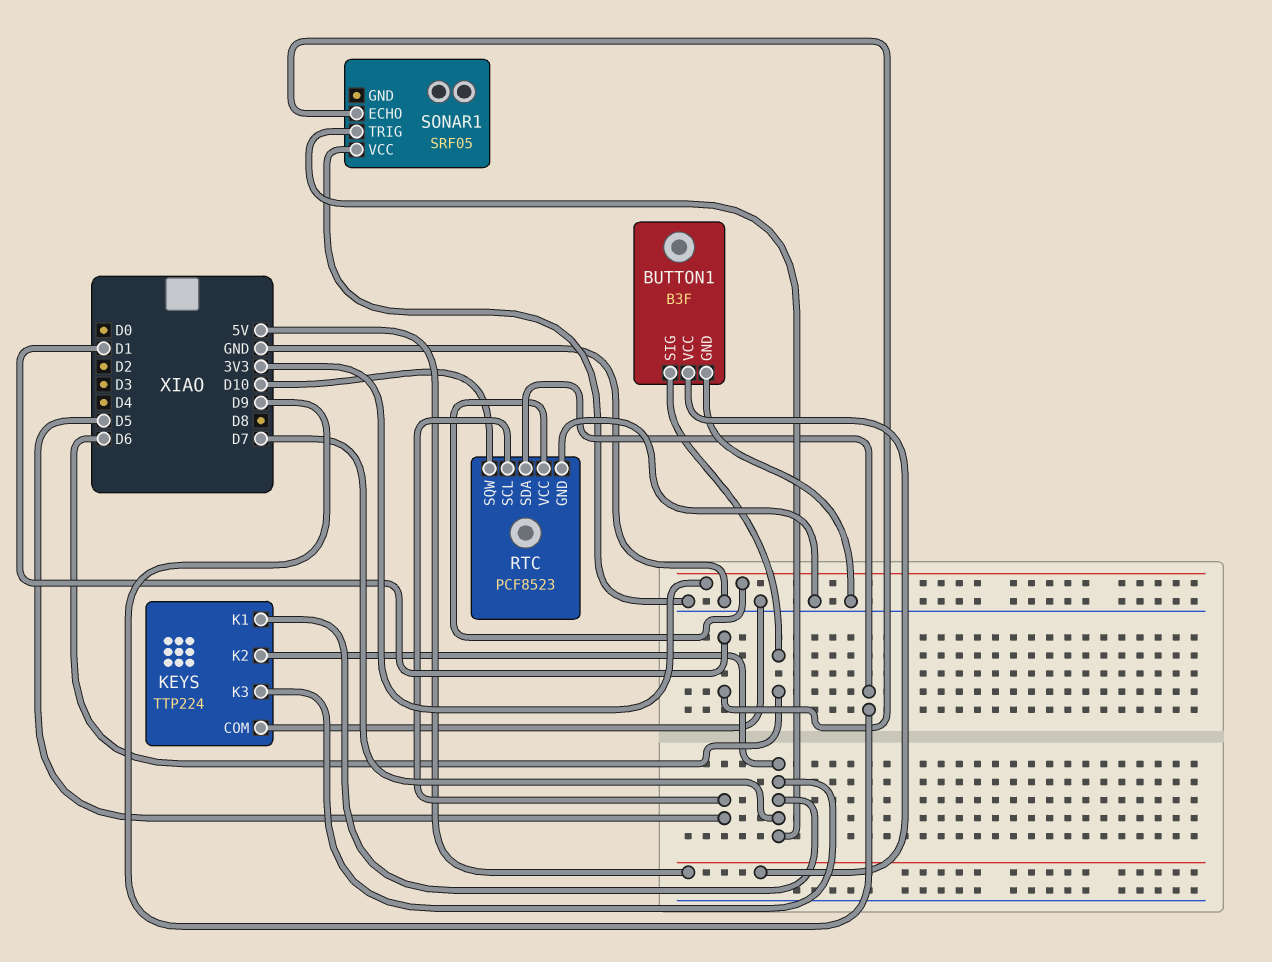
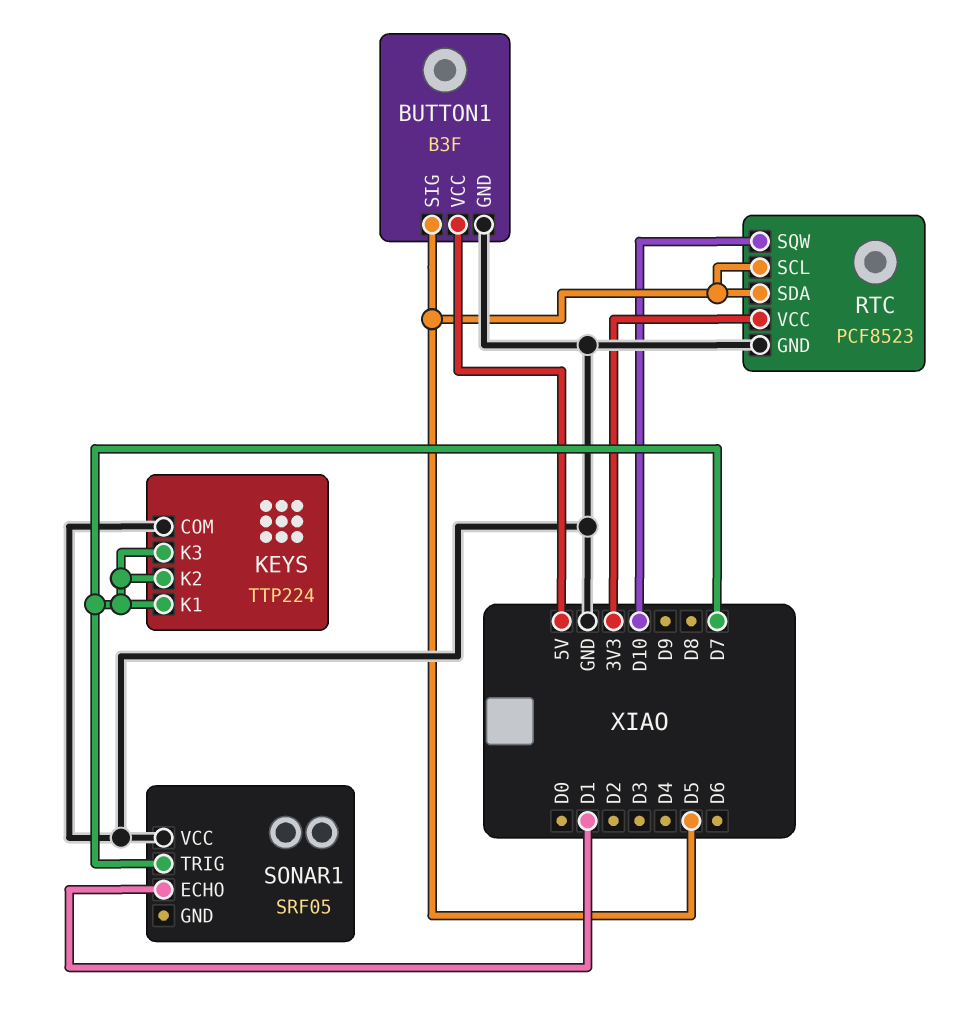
BUTTON1 pin SIG: D6 -> D5
RTC pin SDA: D9 -> D5

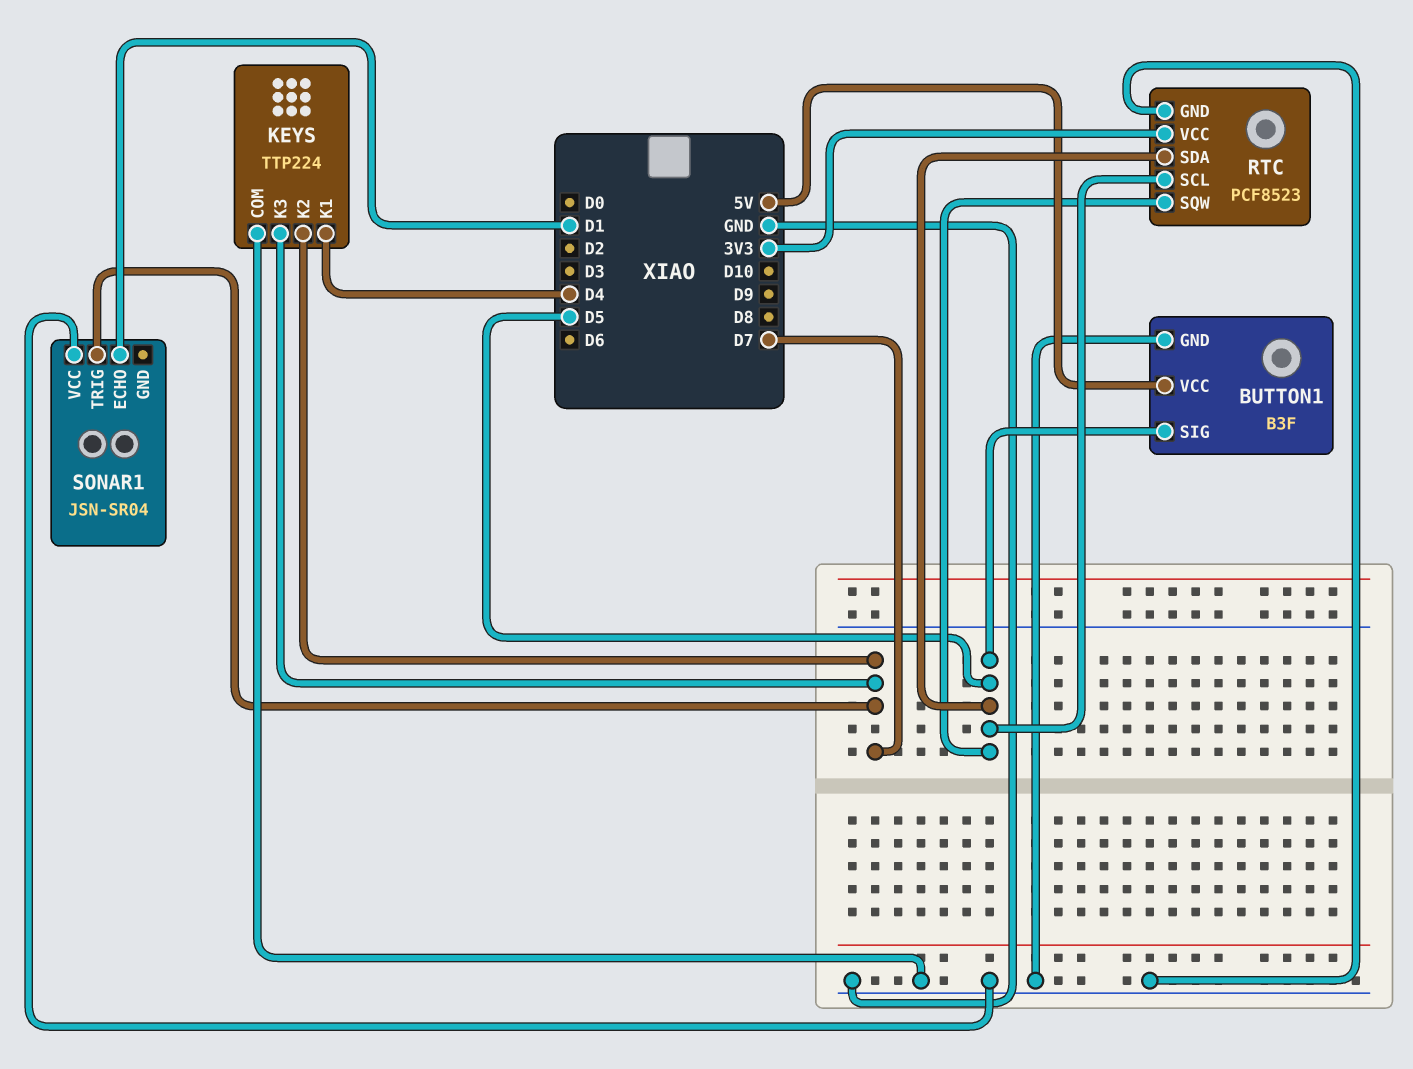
KEYS pin K1: D7 -> D4
RTC pin SQW: D10 -> D5
SONAR1: SRF05 -> JSN-SR04

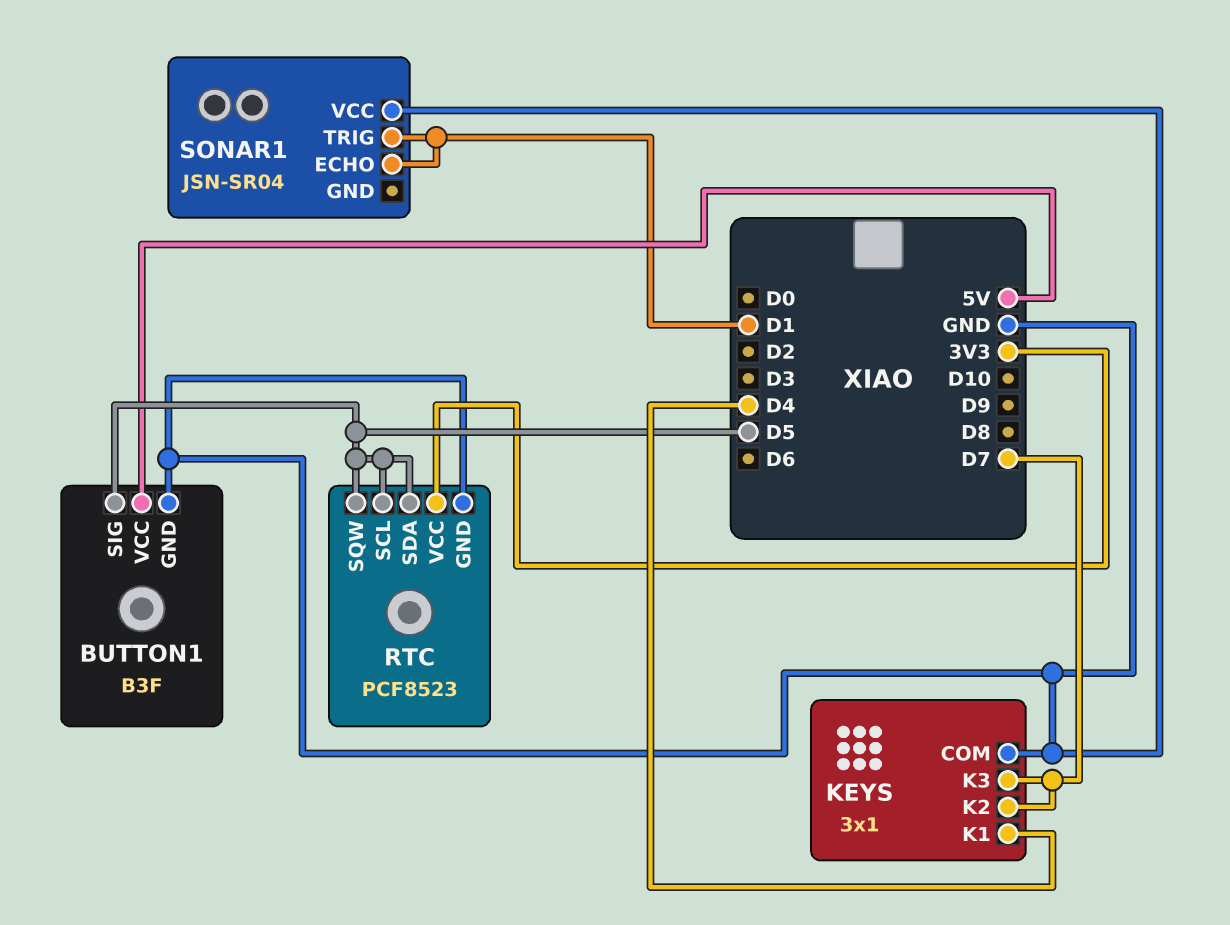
KEYS: TTP224 -> 3x1
SONAR1 pin TRIG: D7 -> D1

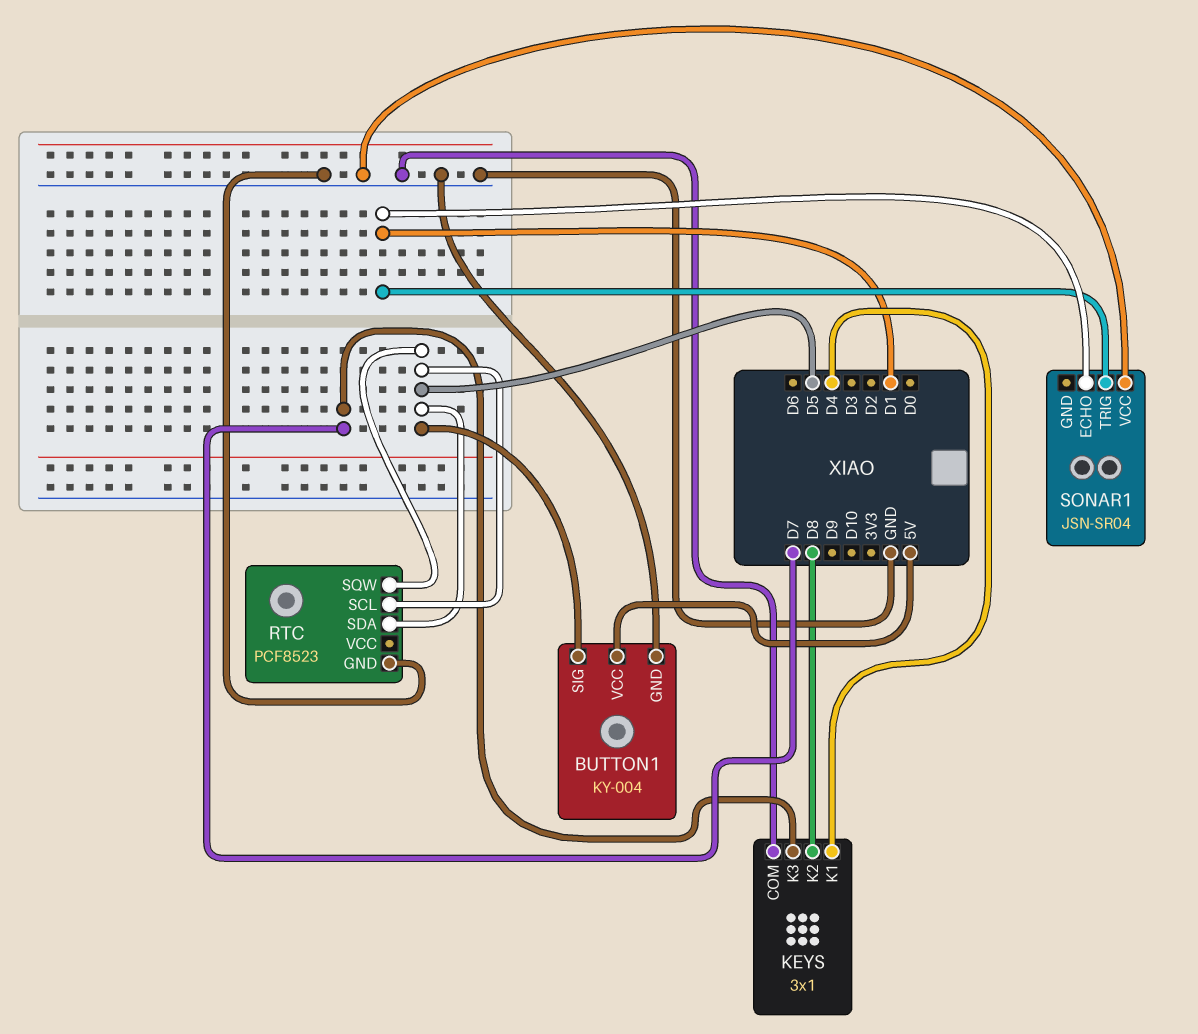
BUTTON1: B3F -> KY-004
KEYS pin K2: D7 -> D8
RTC pin VCC: 3V3 -> none

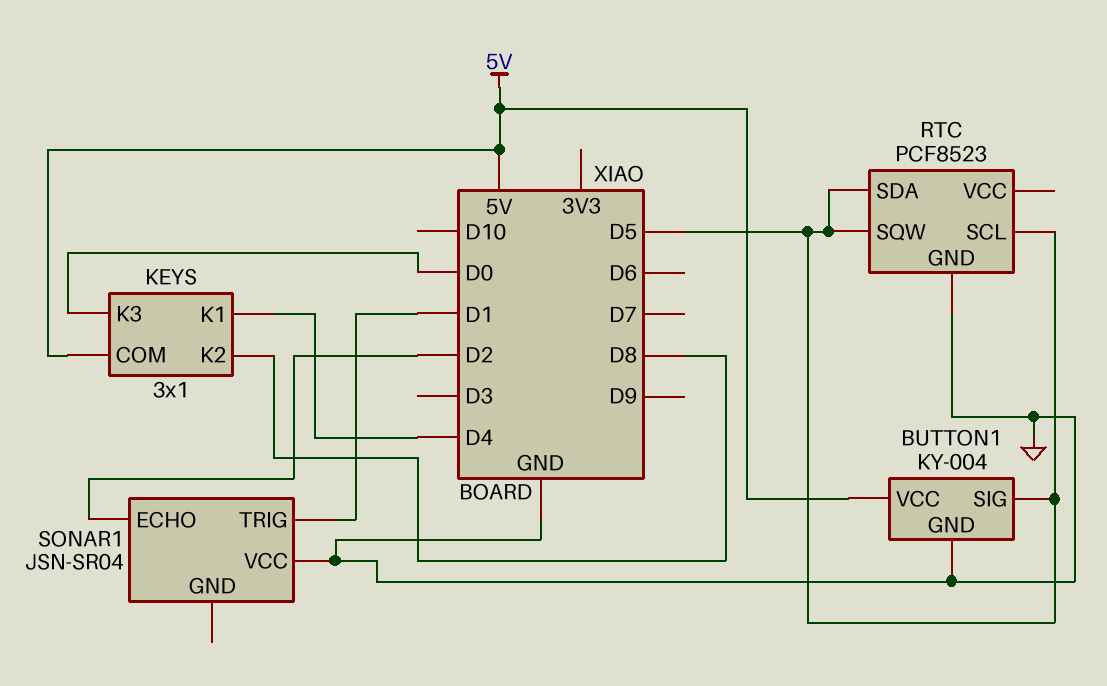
KEYS pin COM: GND -> 5V
KEYS pin K3: D7 -> D0
SONAR1 pin ECHO: D1 -> D2

